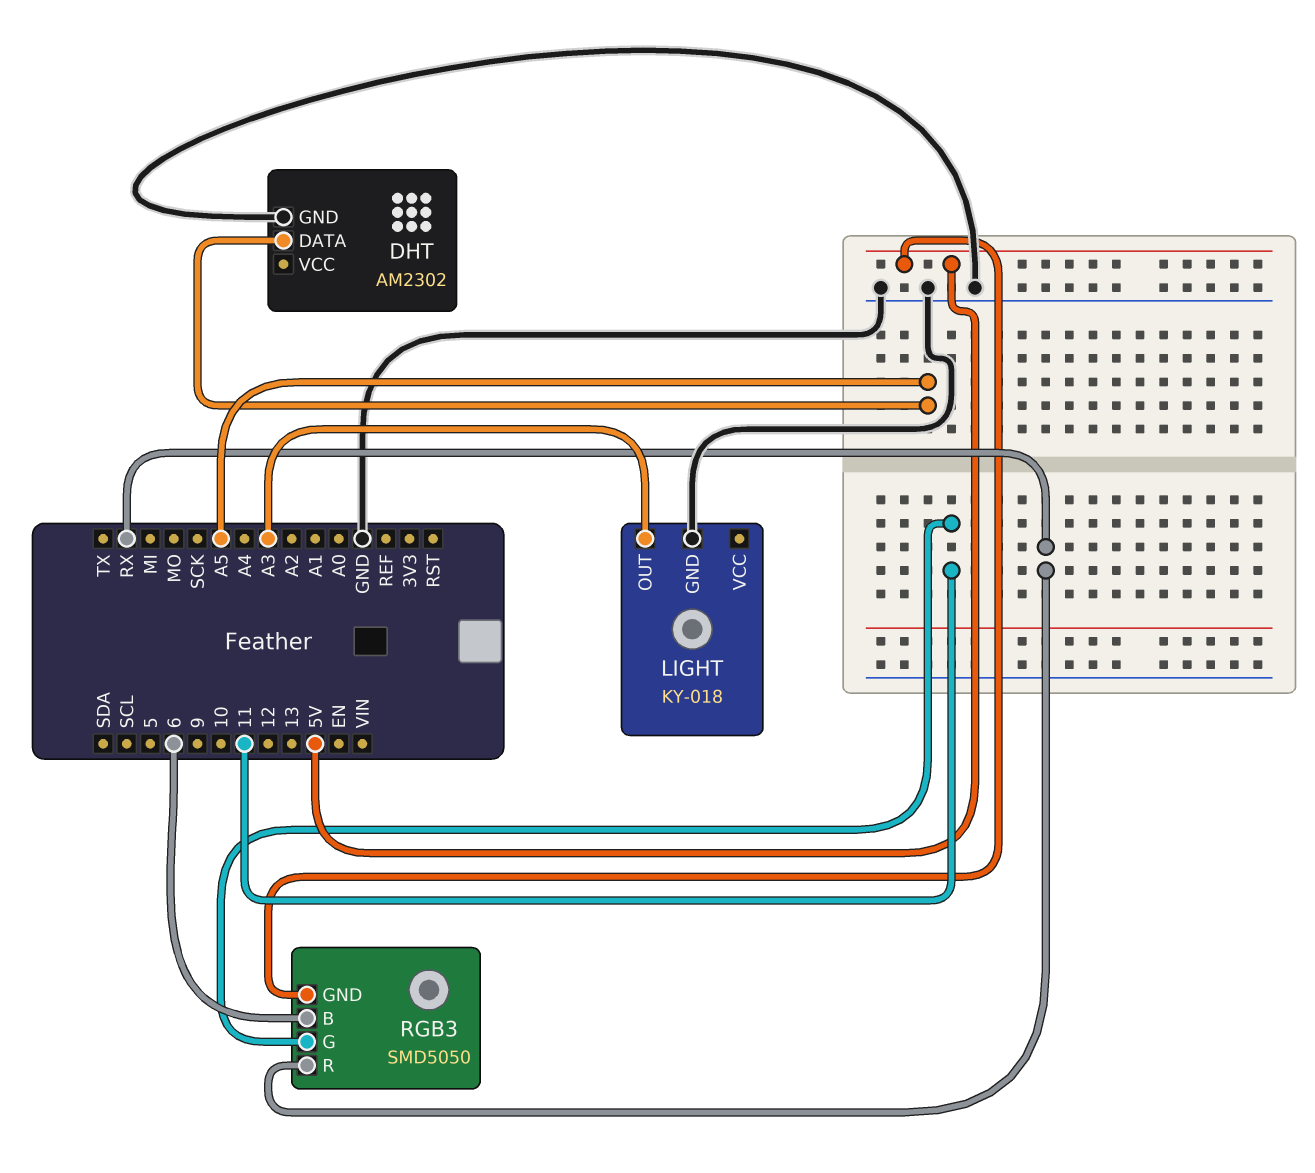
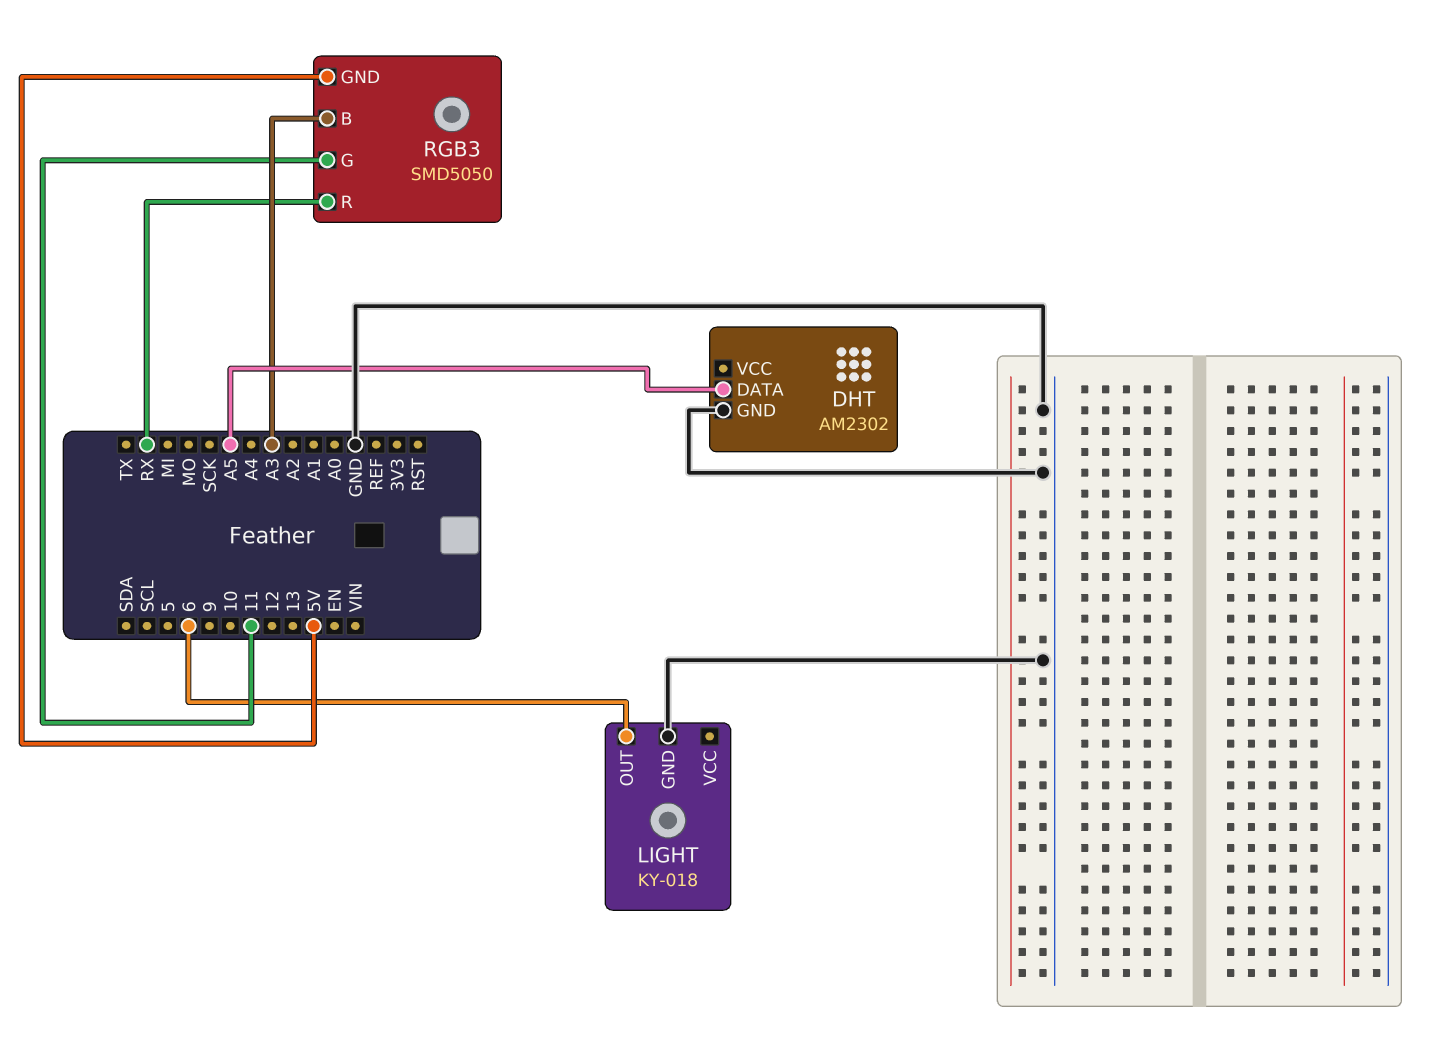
LIGHT pin OUT: A3 -> 6
RGB3 pin B: 6 -> A3

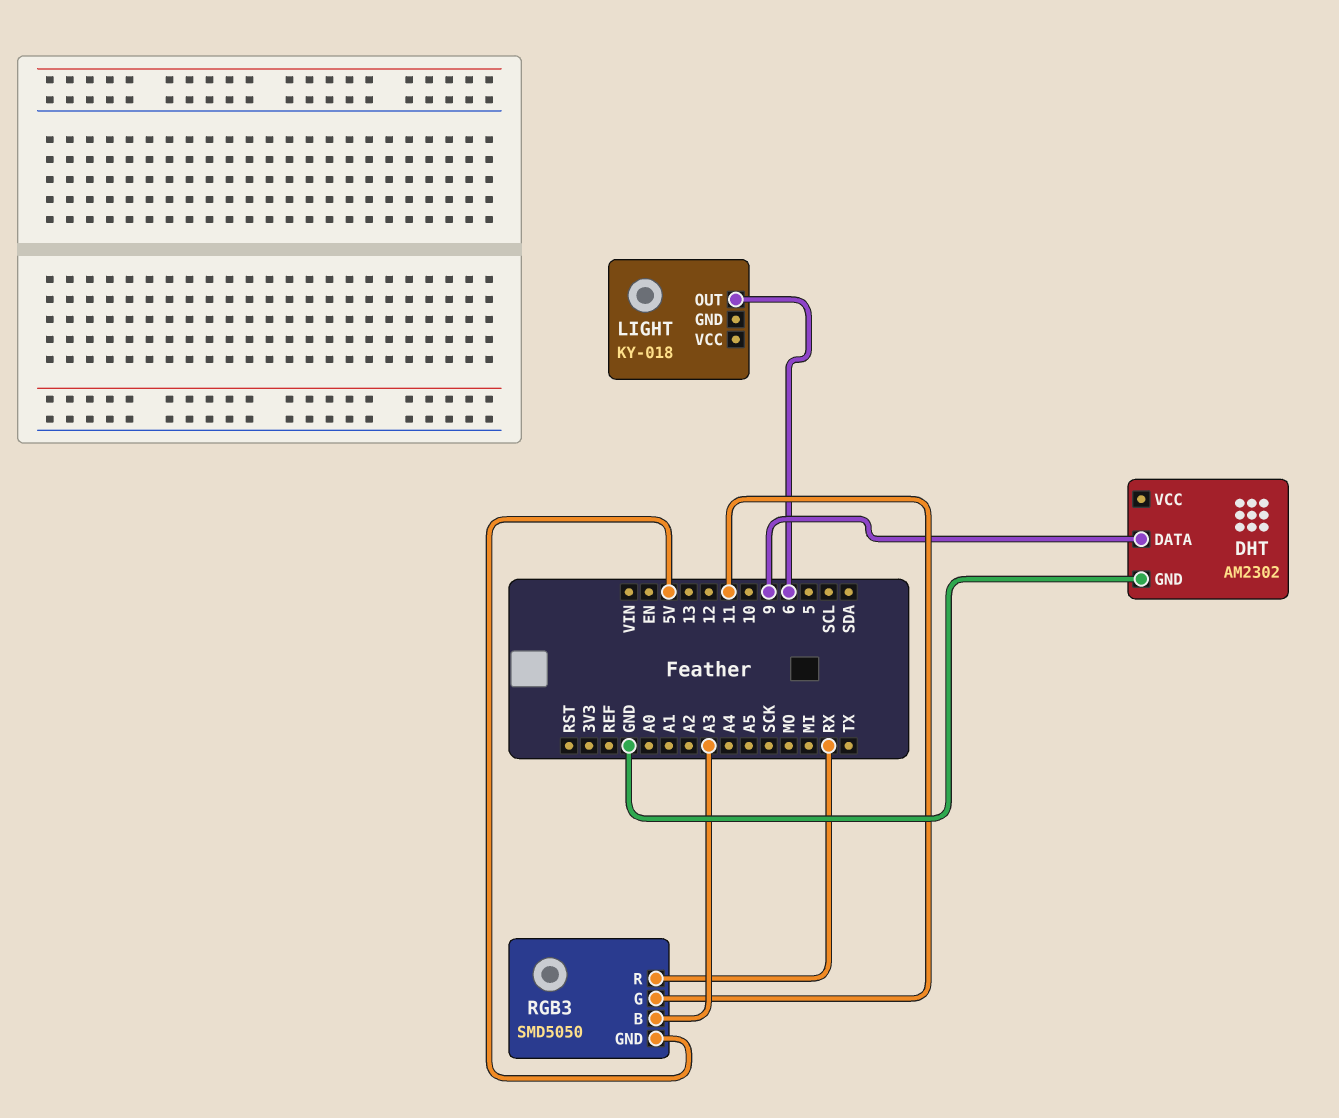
DHT pin DATA: A5 -> 9
LIGHT pin GND: GND -> none

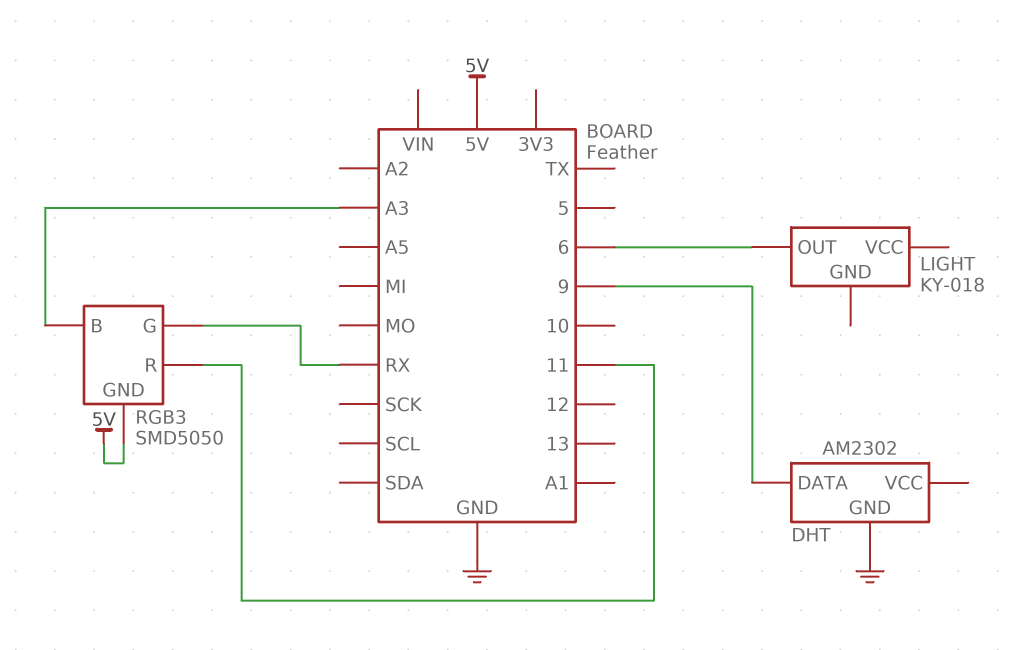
RGB3 pin G: 11 -> RX
RGB3 pin R: RX -> 11

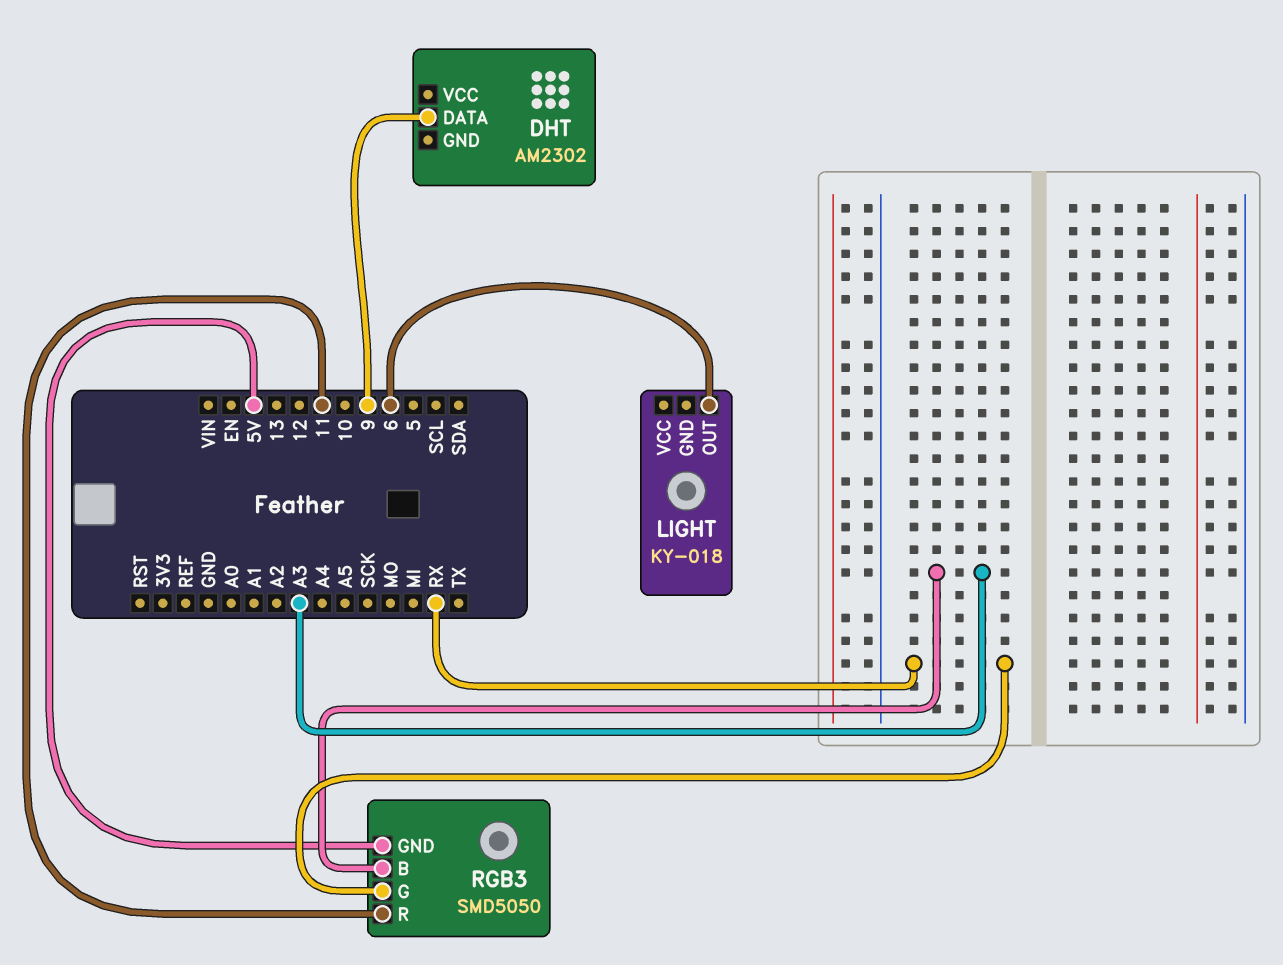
DHT pin GND: GND -> none

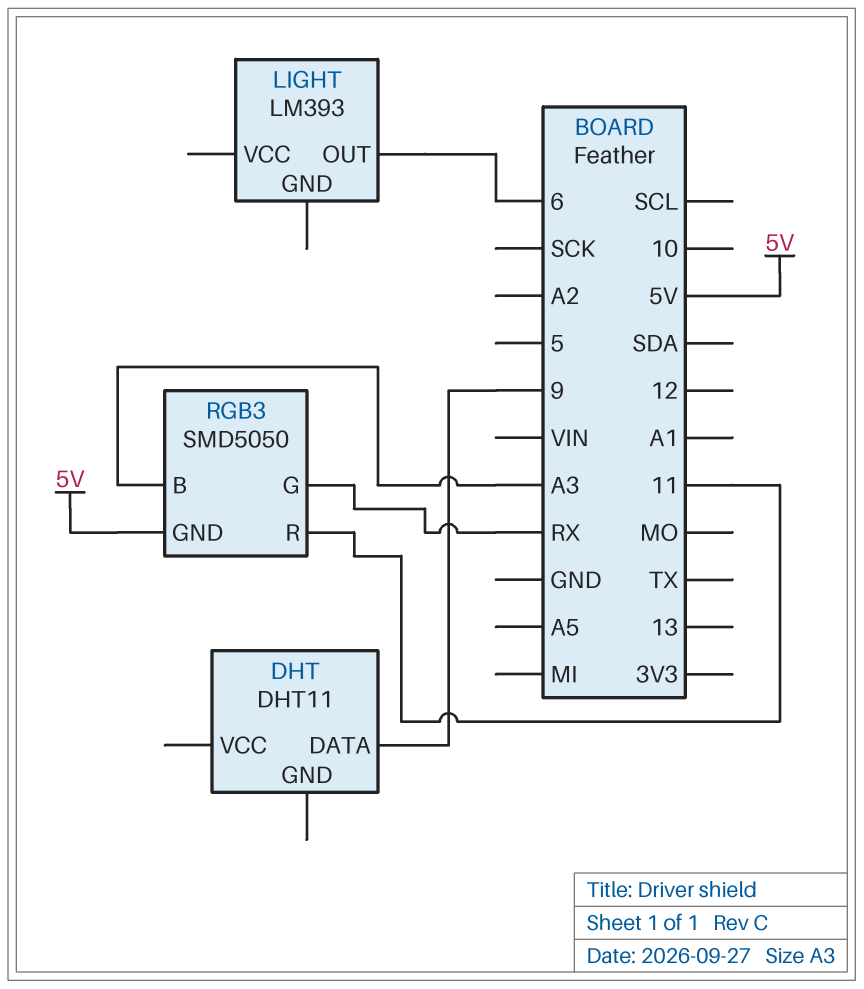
DHT: AM2302 -> DHT11
LIGHT: KY-018 -> LM393

